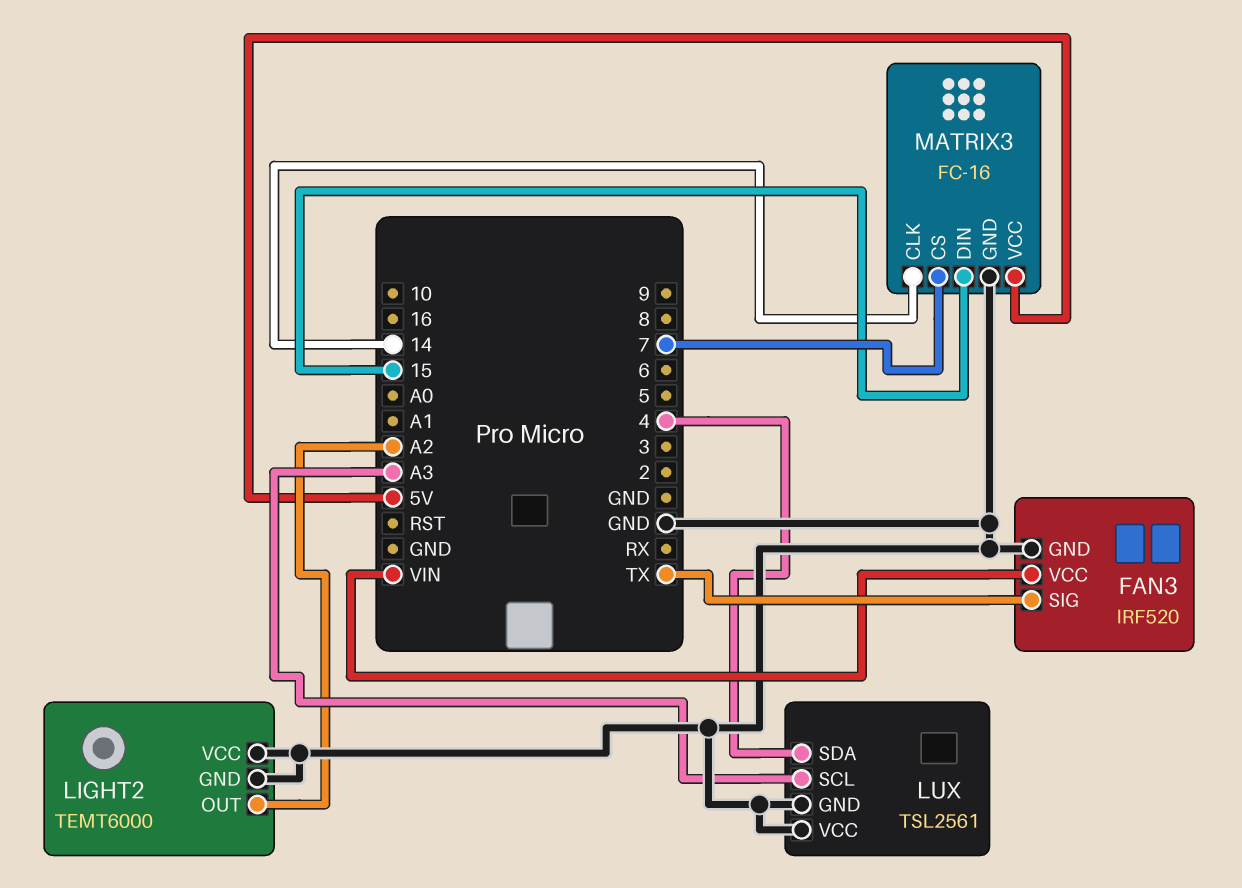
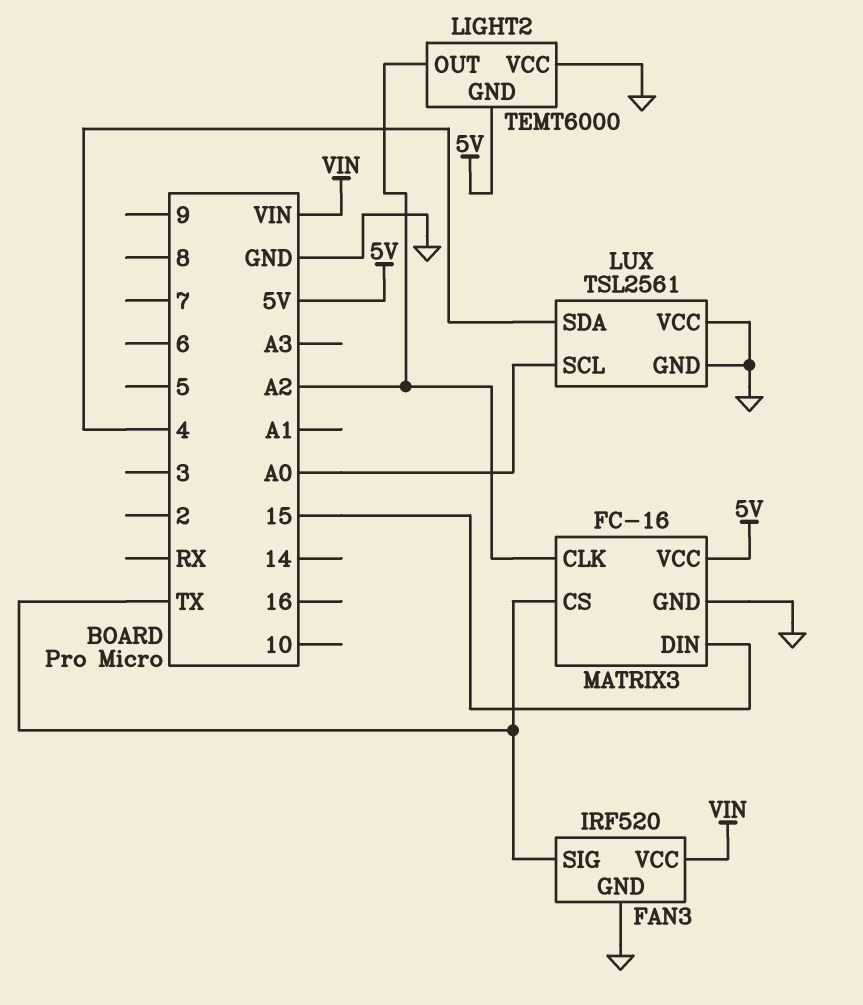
LIGHT2 pin GND: GND -> 5V
LUX pin SCL: A3 -> A0
MATRIX3 pin CLK: 14 -> A2
MATRIX3 pin CS: 7 -> TX

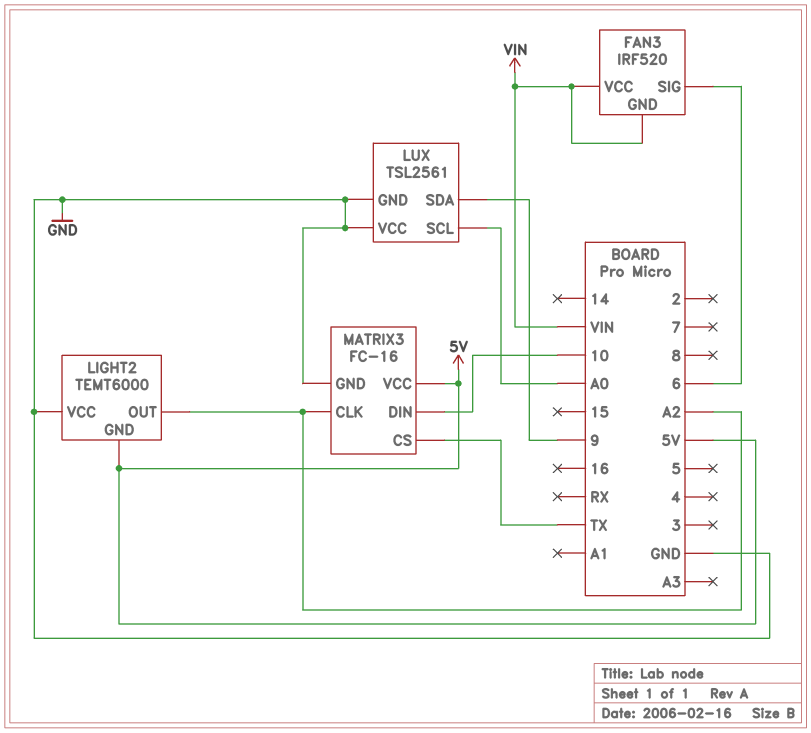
FAN3 pin GND: GND -> VIN
FAN3 pin SIG: TX -> 6
LUX pin SDA: 4 -> 9
MATRIX3 pin DIN: 15 -> 10

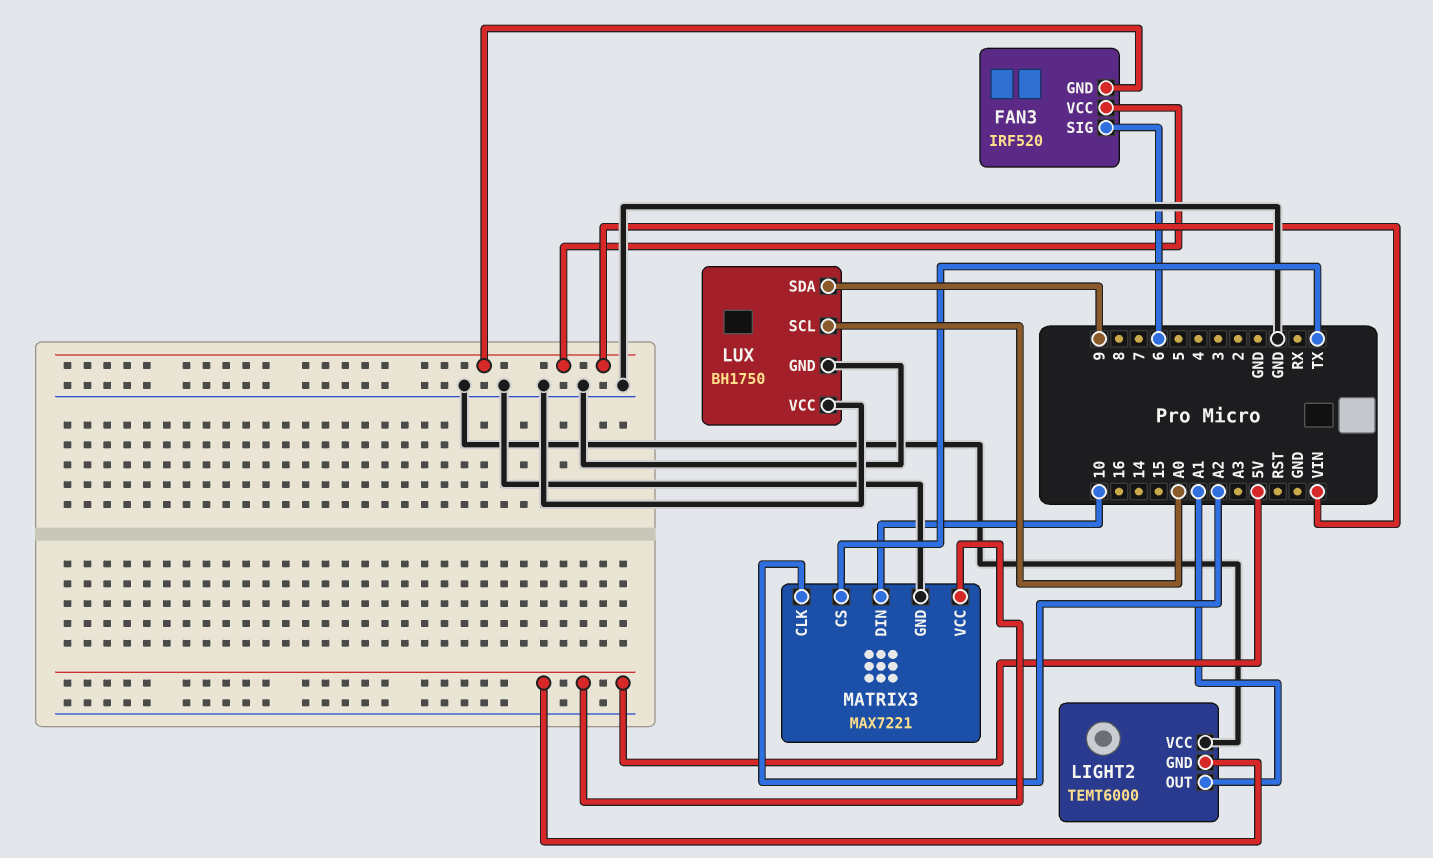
LIGHT2 pin OUT: A2 -> A1
LUX: TSL2561 -> BH1750
MATRIX3: FC-16 -> MAX7221

